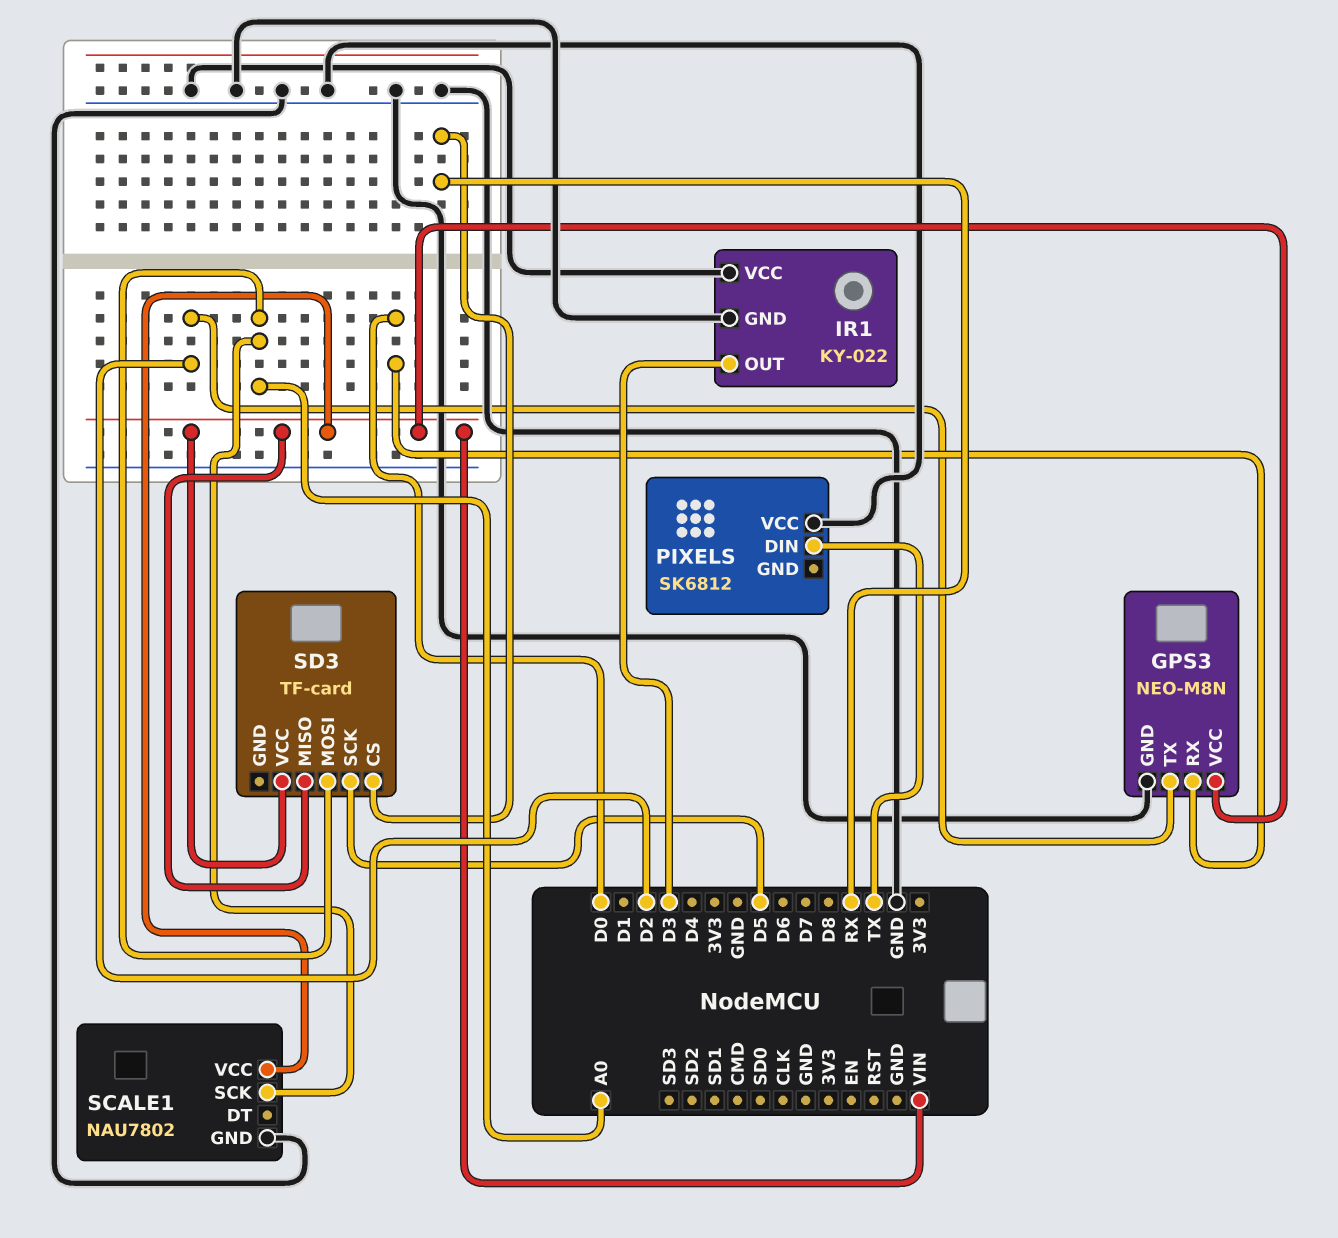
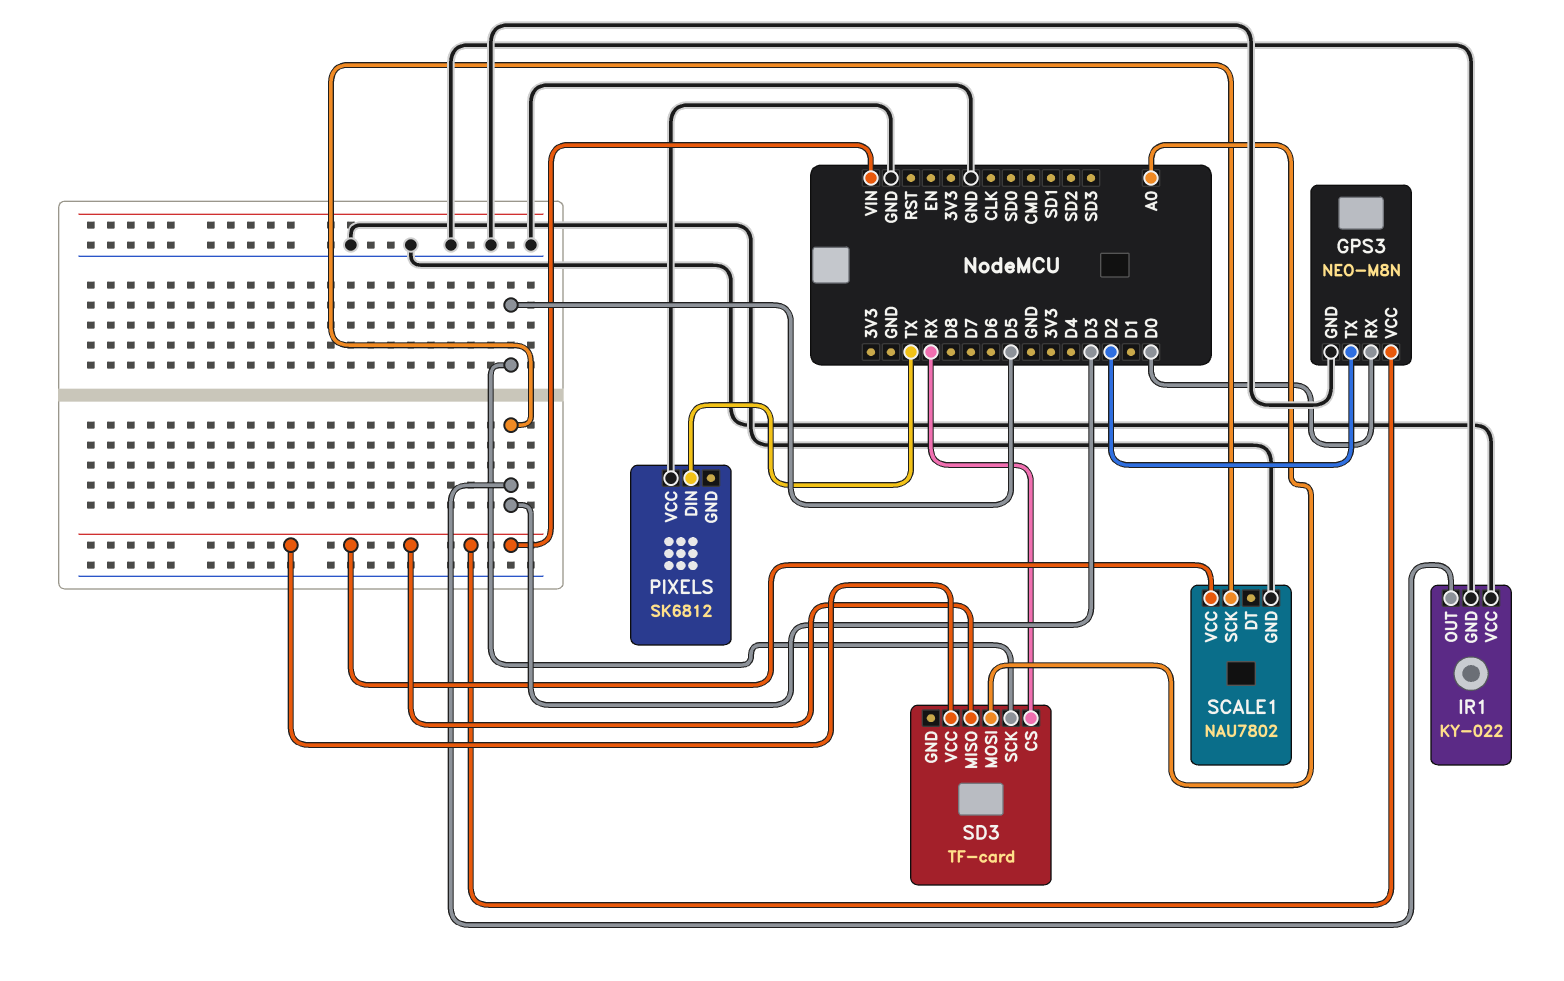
SCALE1 pin SCK: A0 -> D3

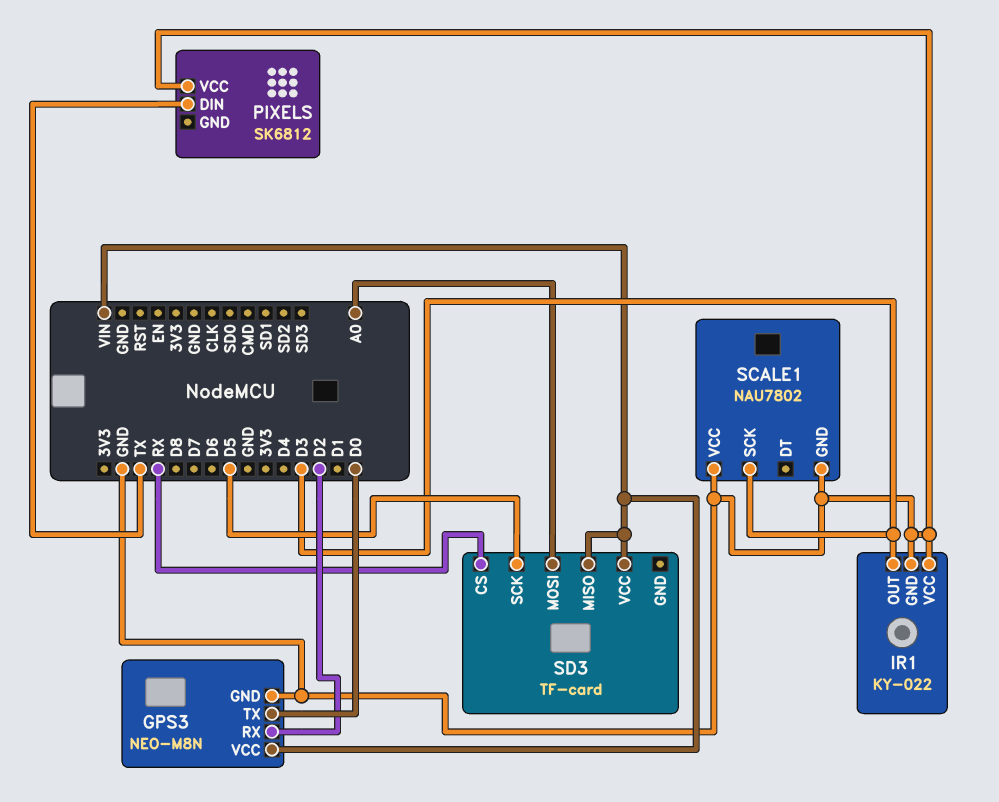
GPS3 pin RX: D0 -> D2
GPS3 pin TX: D2 -> D0
SCALE1 pin VCC: VIN -> GND

